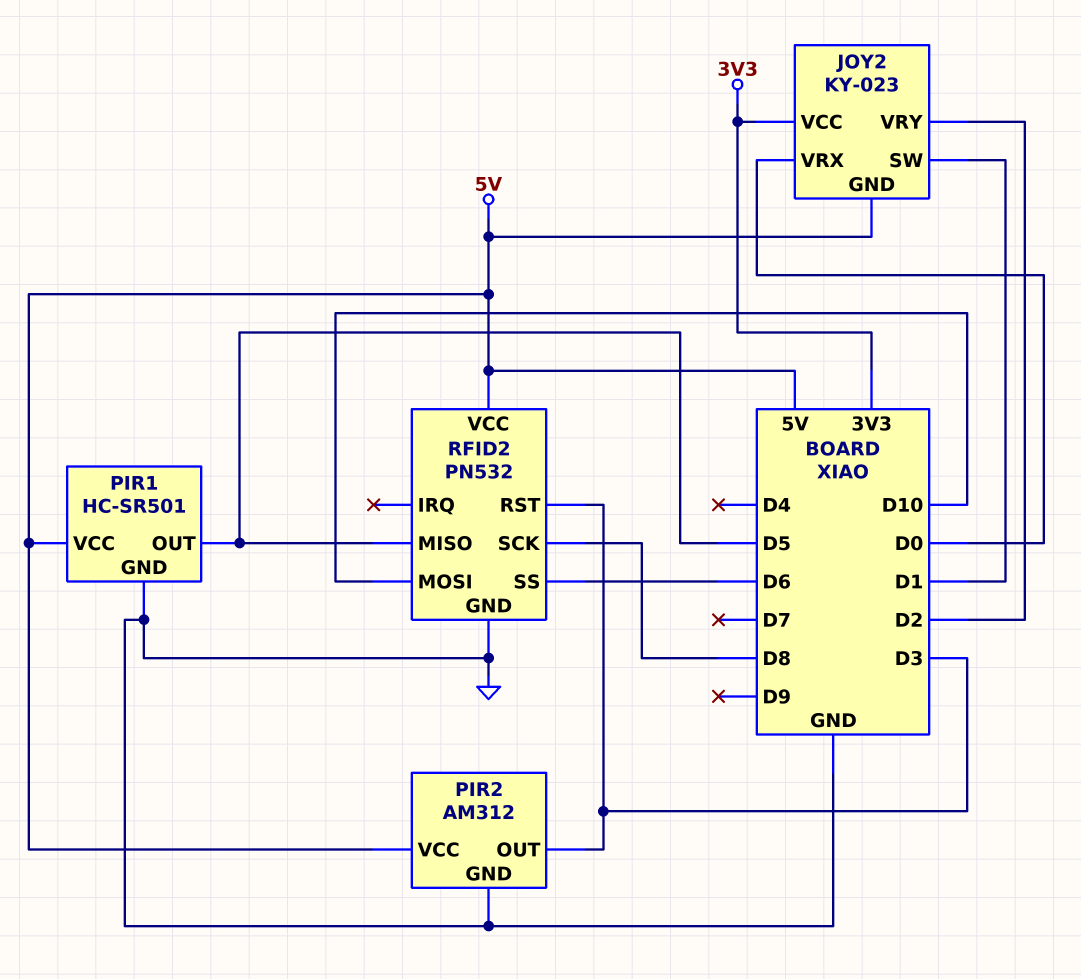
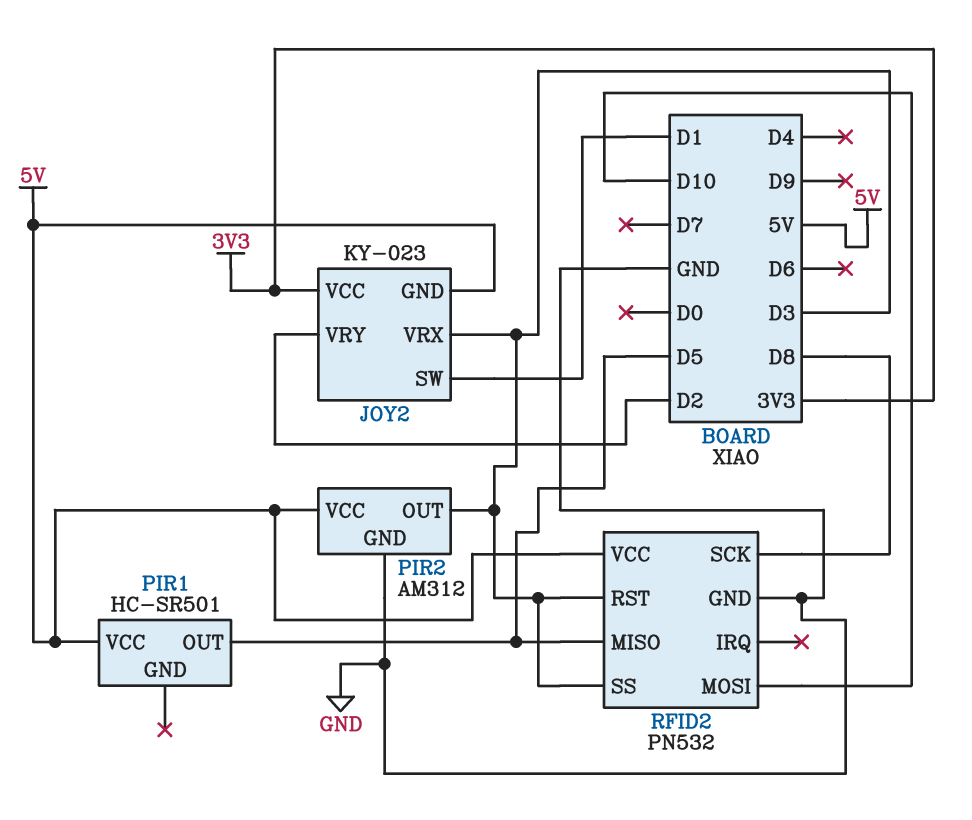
JOY2 pin VRX: D0 -> D3
PIR1 pin GND: GND -> none
RFID2 pin SS: D6 -> D3

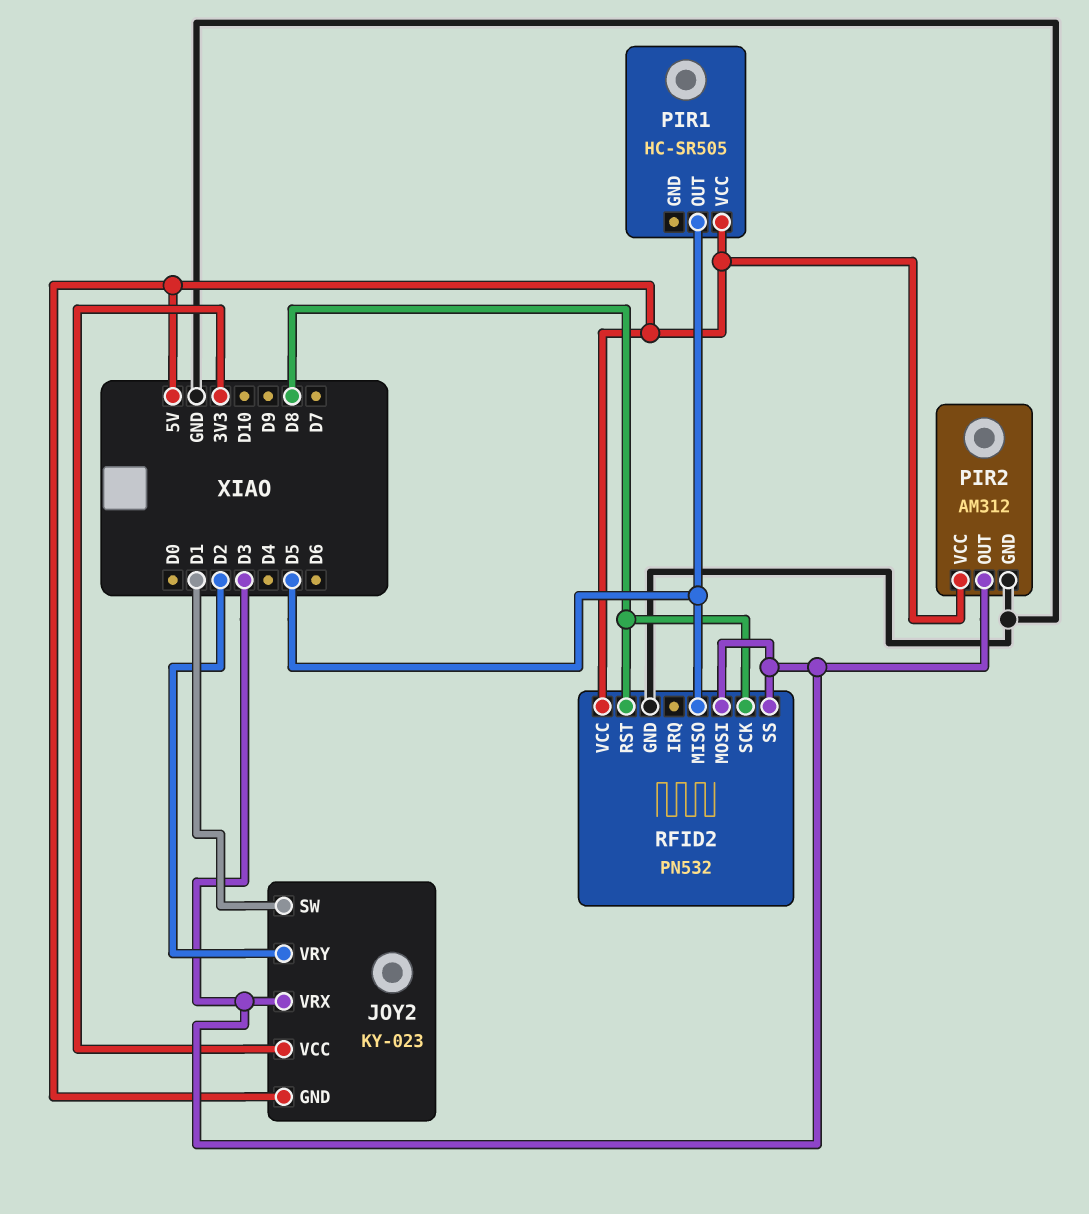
PIR1: HC-SR501 -> HC-SR505
RFID2 pin MOSI: D10 -> D3
RFID2 pin RST: D3 -> D8

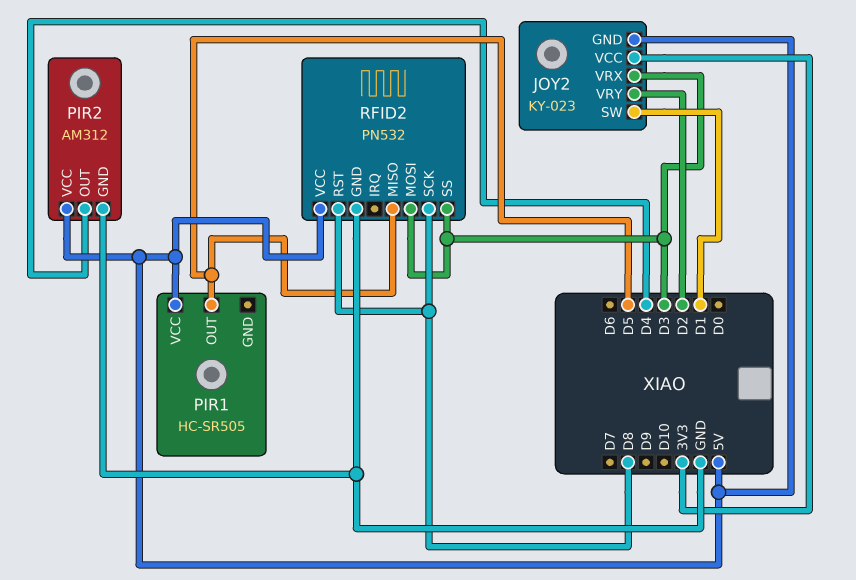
PIR2 pin OUT: D3 -> D4

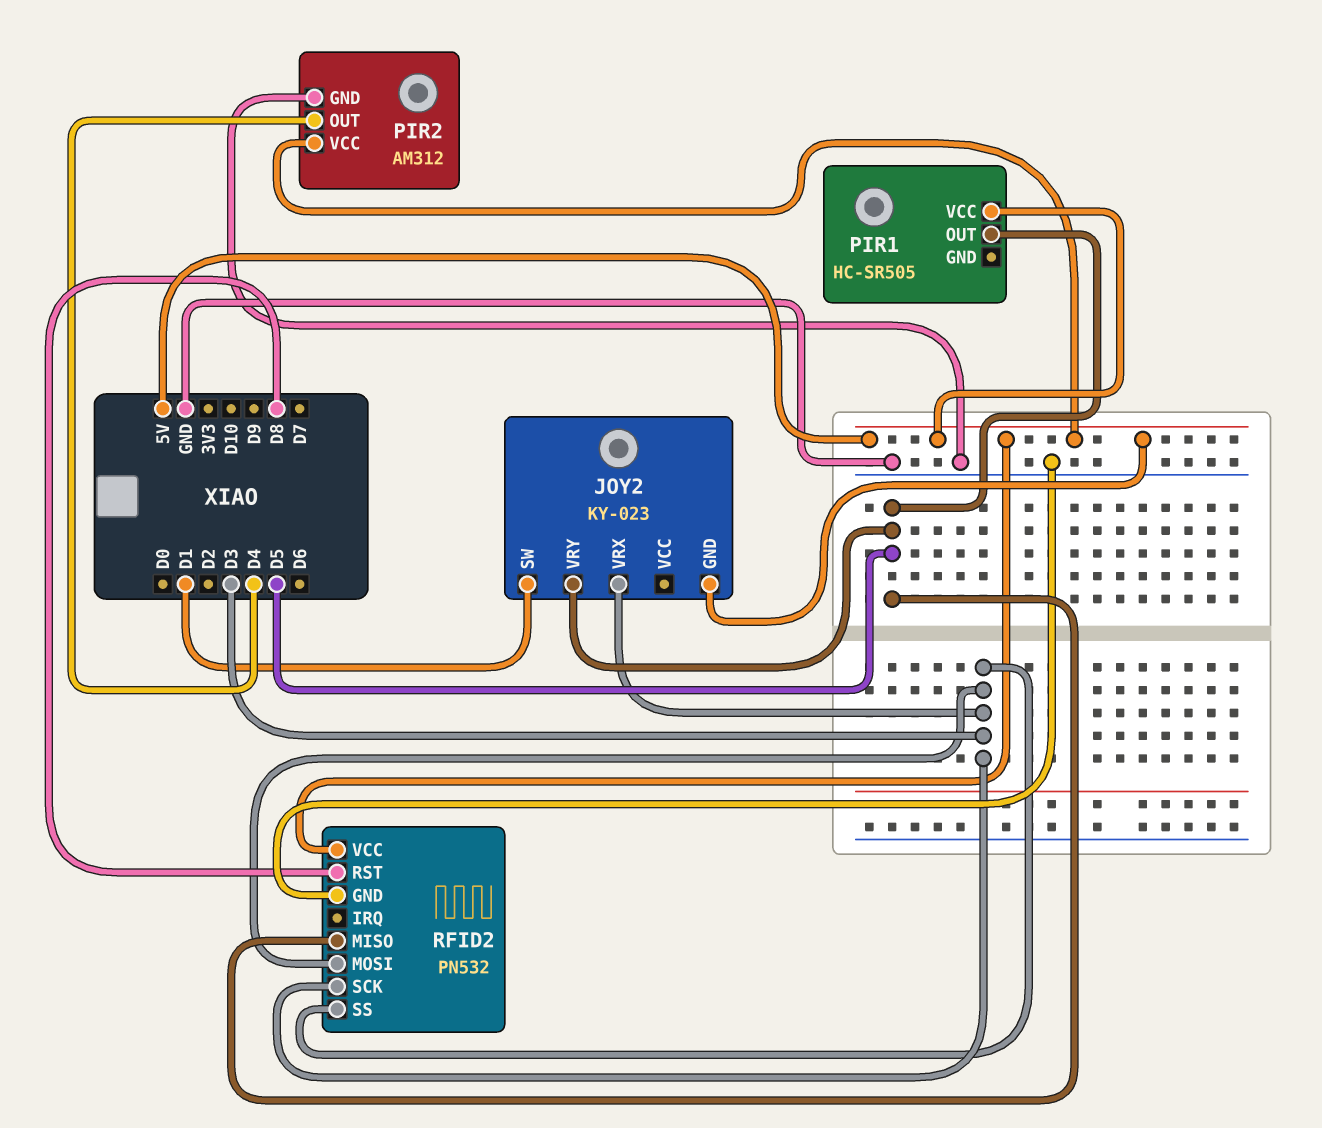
JOY2 pin VCC: 3V3 -> none
JOY2 pin VRY: D2 -> D5
RFID2 pin SCK: D8 -> D3

